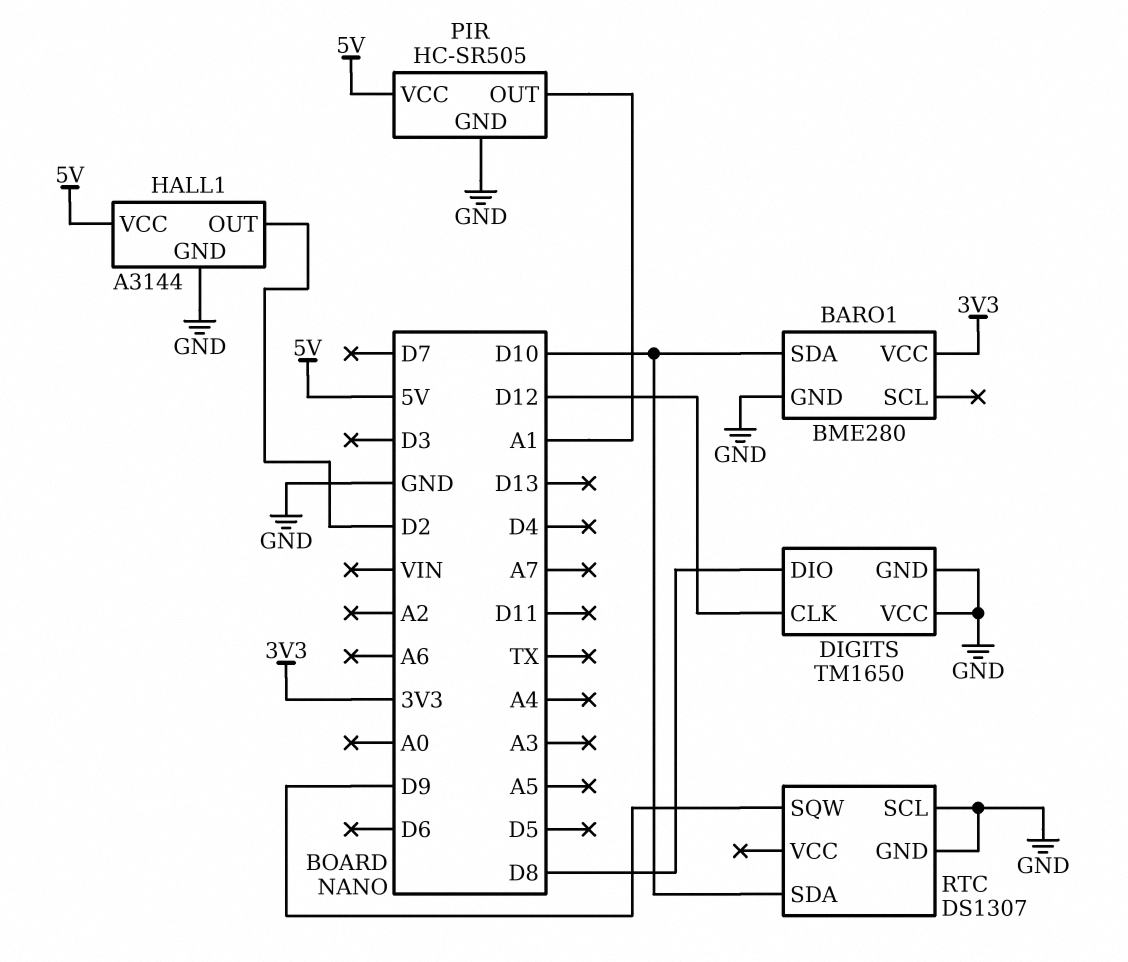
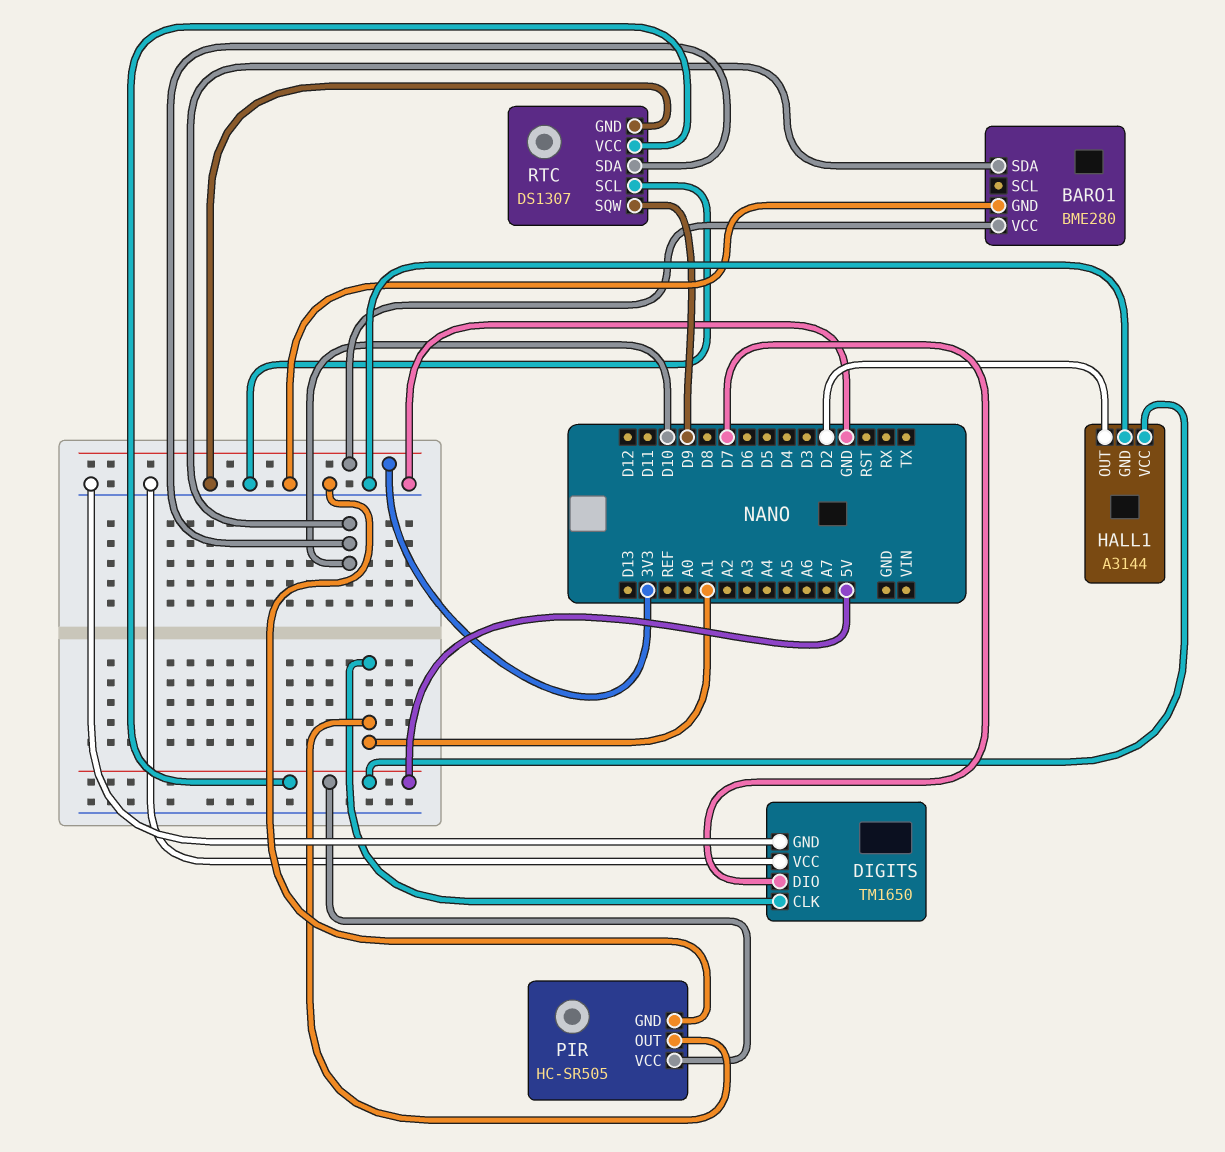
DIGITS pin CLK: D12 -> A1
DIGITS pin DIO: D8 -> D7
RTC pin VCC: none -> 5V

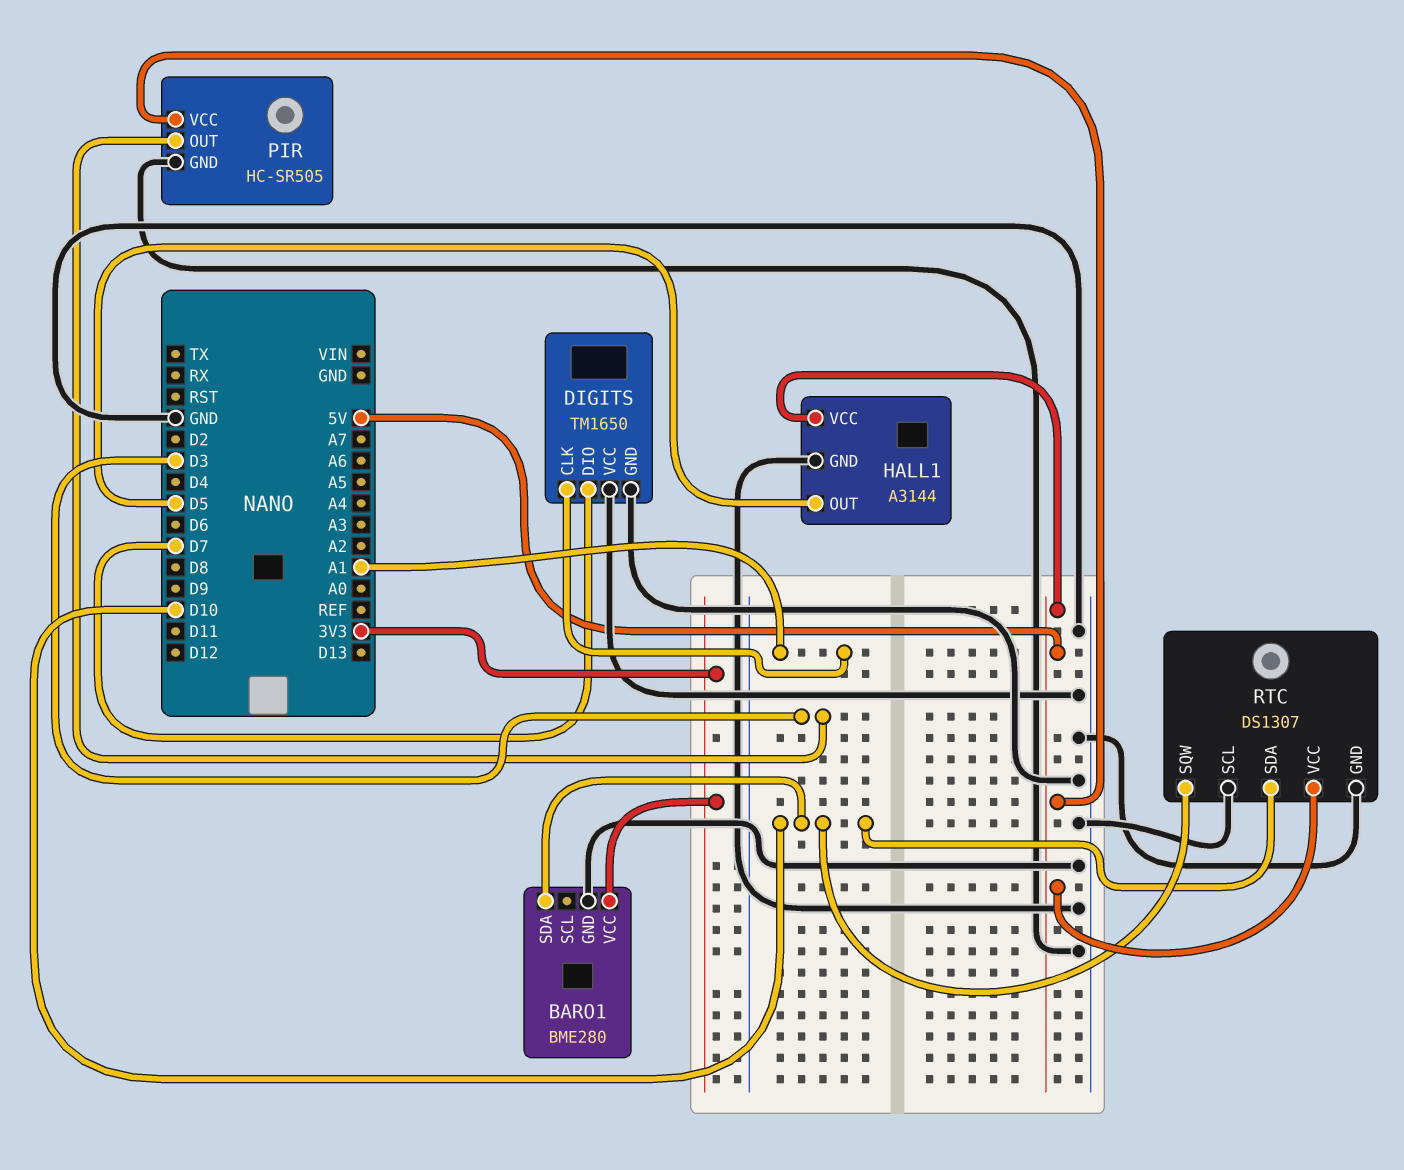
HALL1 pin OUT: D2 -> D5
PIR pin OUT: A1 -> D3
RTC pin SQW: D9 -> D10

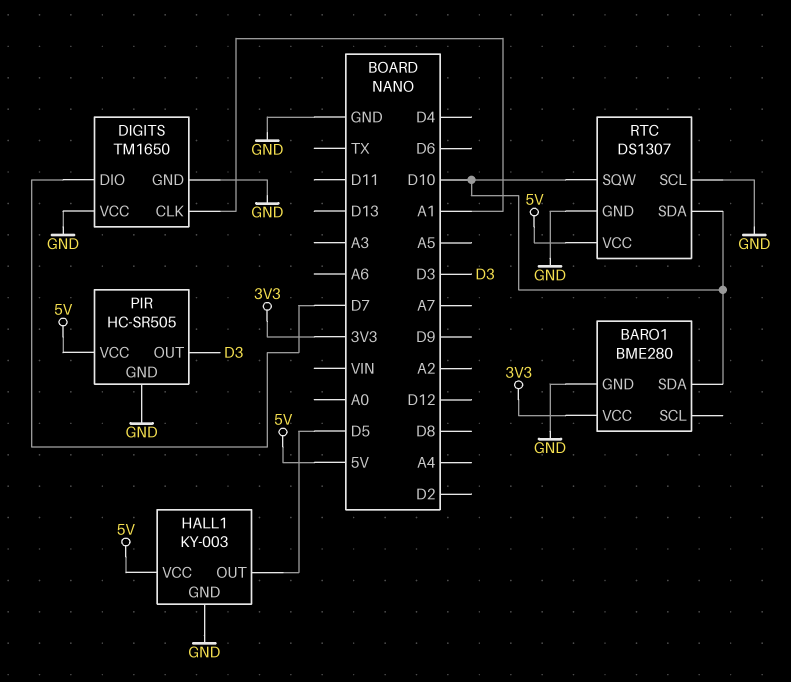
HALL1: A3144 -> KY-003

